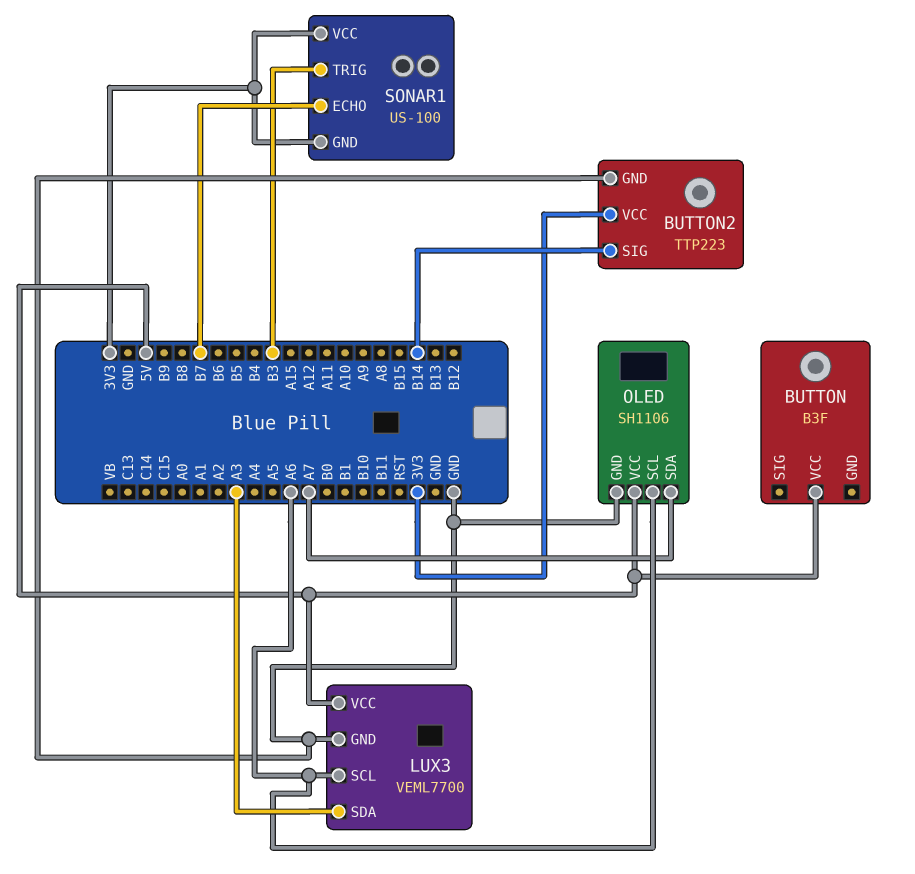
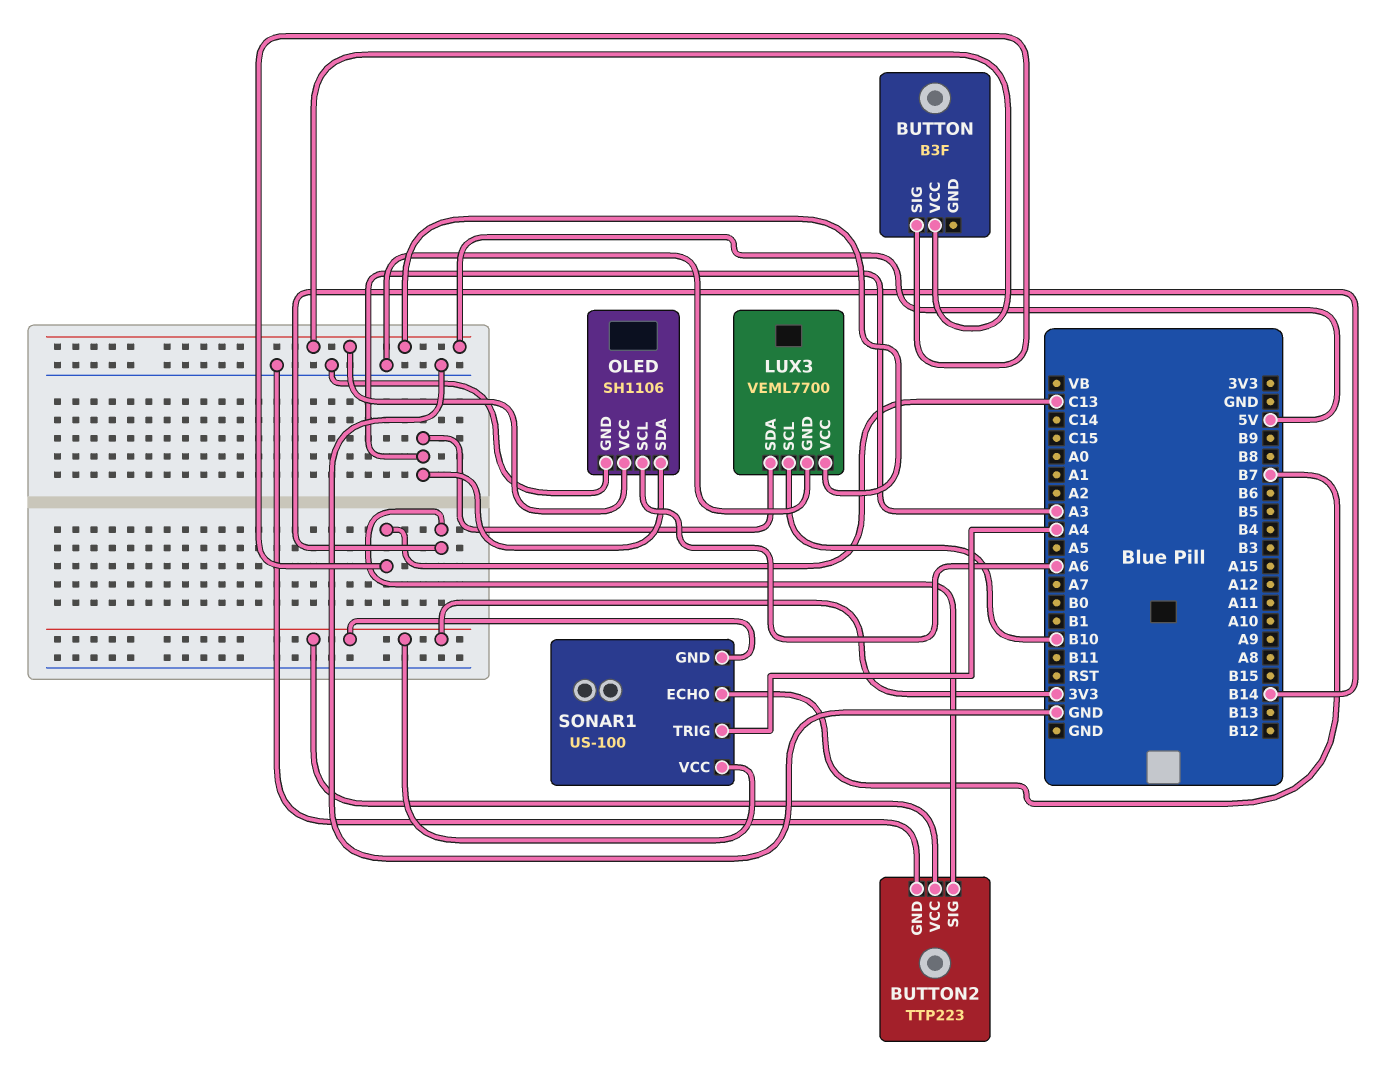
BUTTON pin SIG: none -> C13
LUX3 pin SCL: A6 -> B10
OLED pin SDA: A7 -> A3
SONAR1 pin TRIG: B3 -> A4

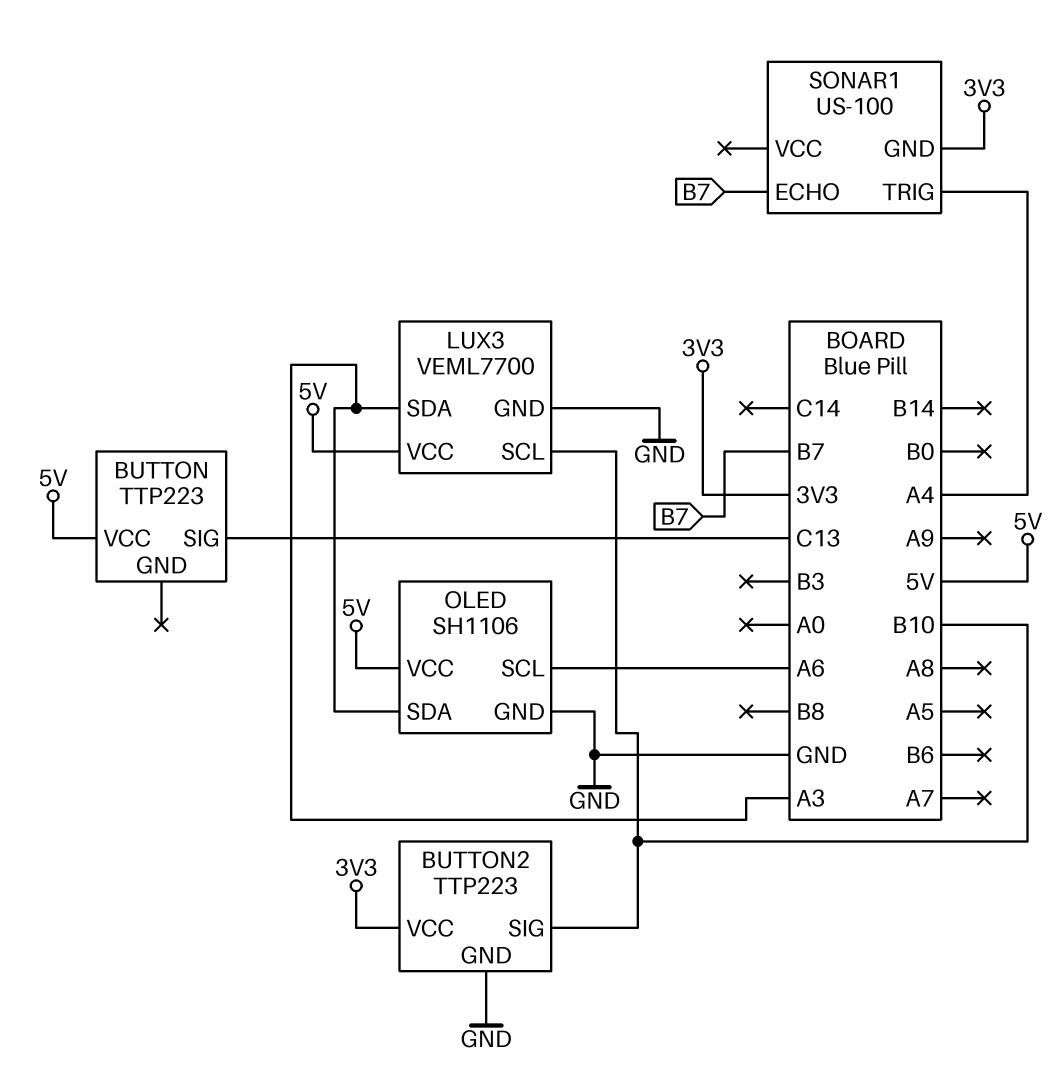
BUTTON: B3F -> TTP223
BUTTON2 pin SIG: B14 -> B10
SONAR1 pin VCC: 3V3 -> none

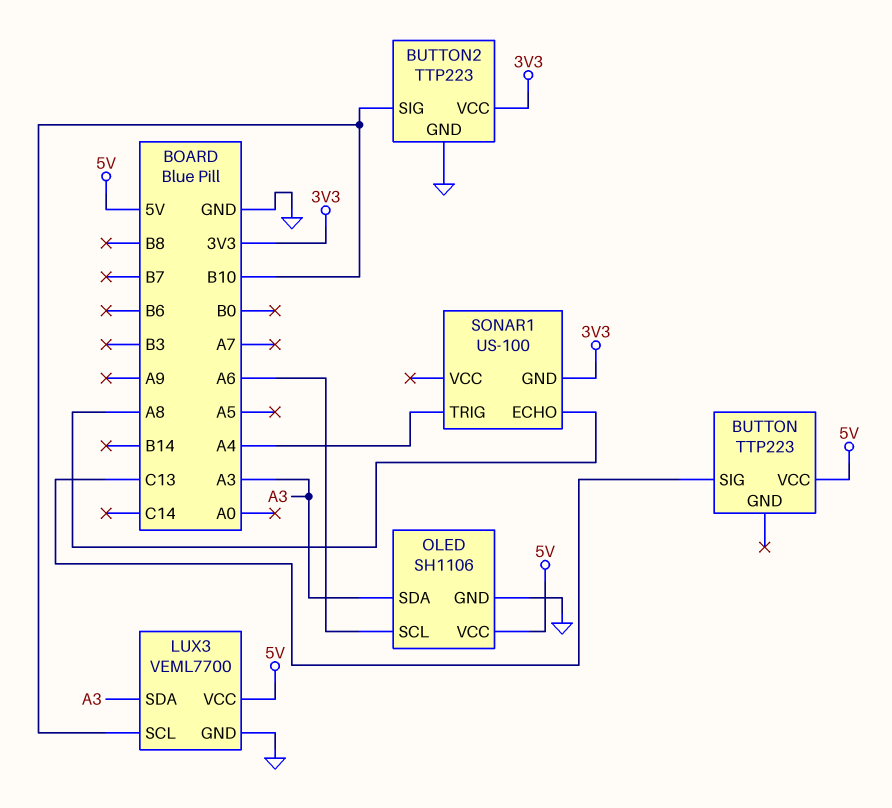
SONAR1 pin ECHO: B7 -> A8

